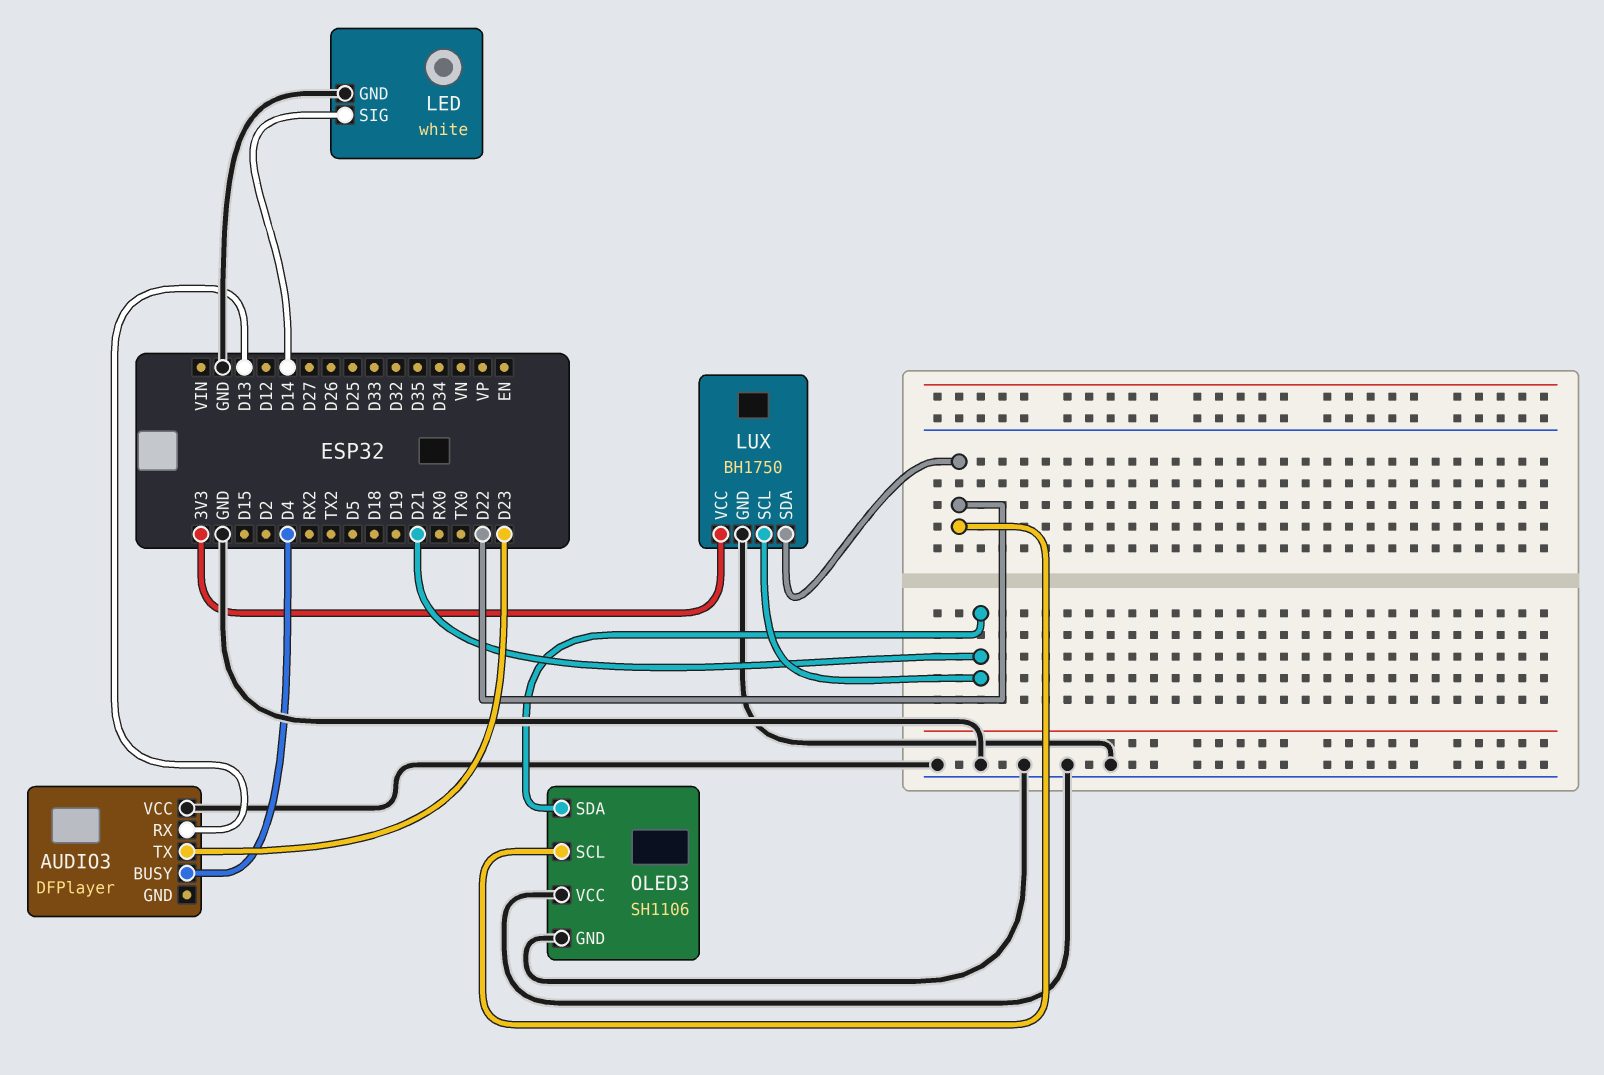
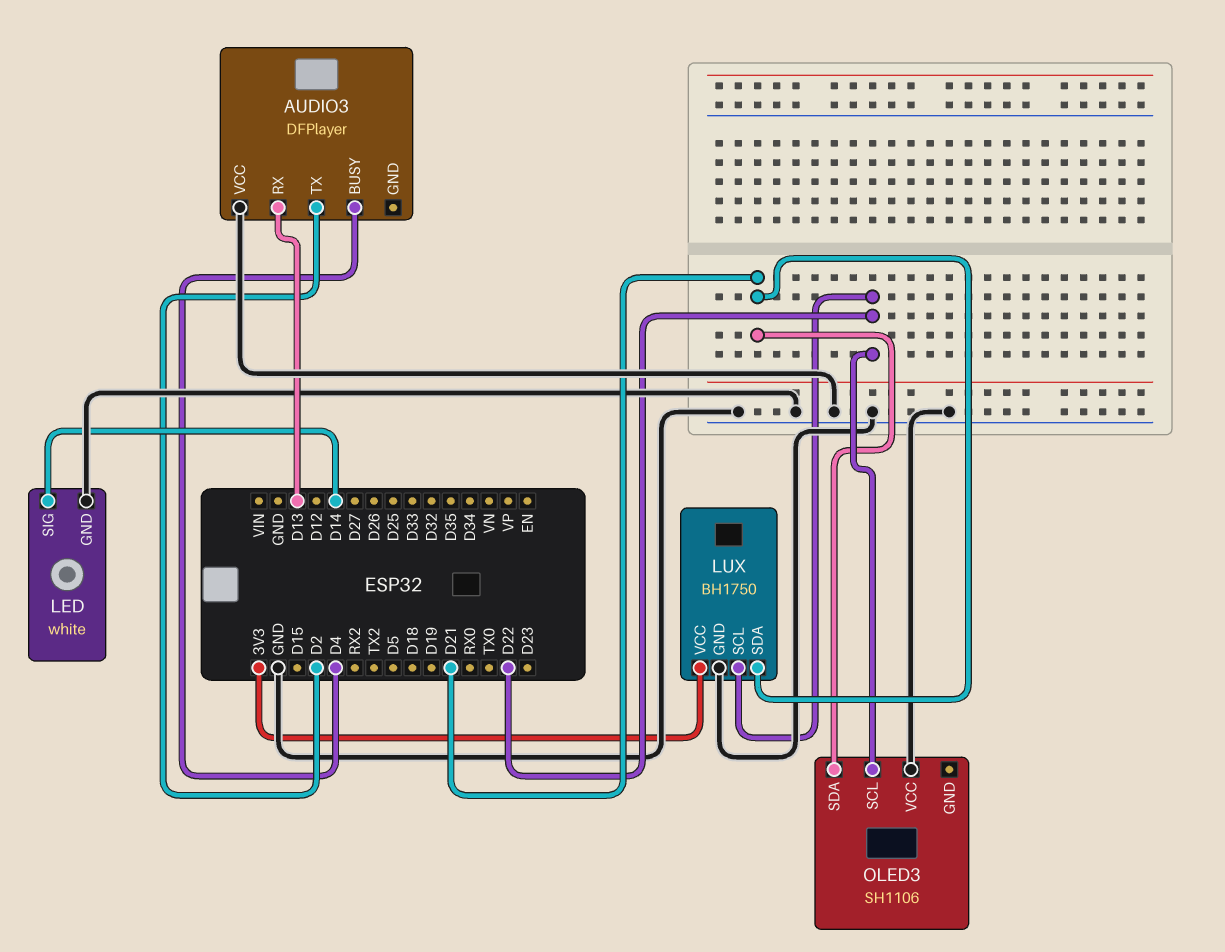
AUDIO3 pin TX: D23 -> D2
LUX pin SCL: D21 -> D22
LUX pin SDA: D22 -> D21
OLED3 pin GND: GND -> none

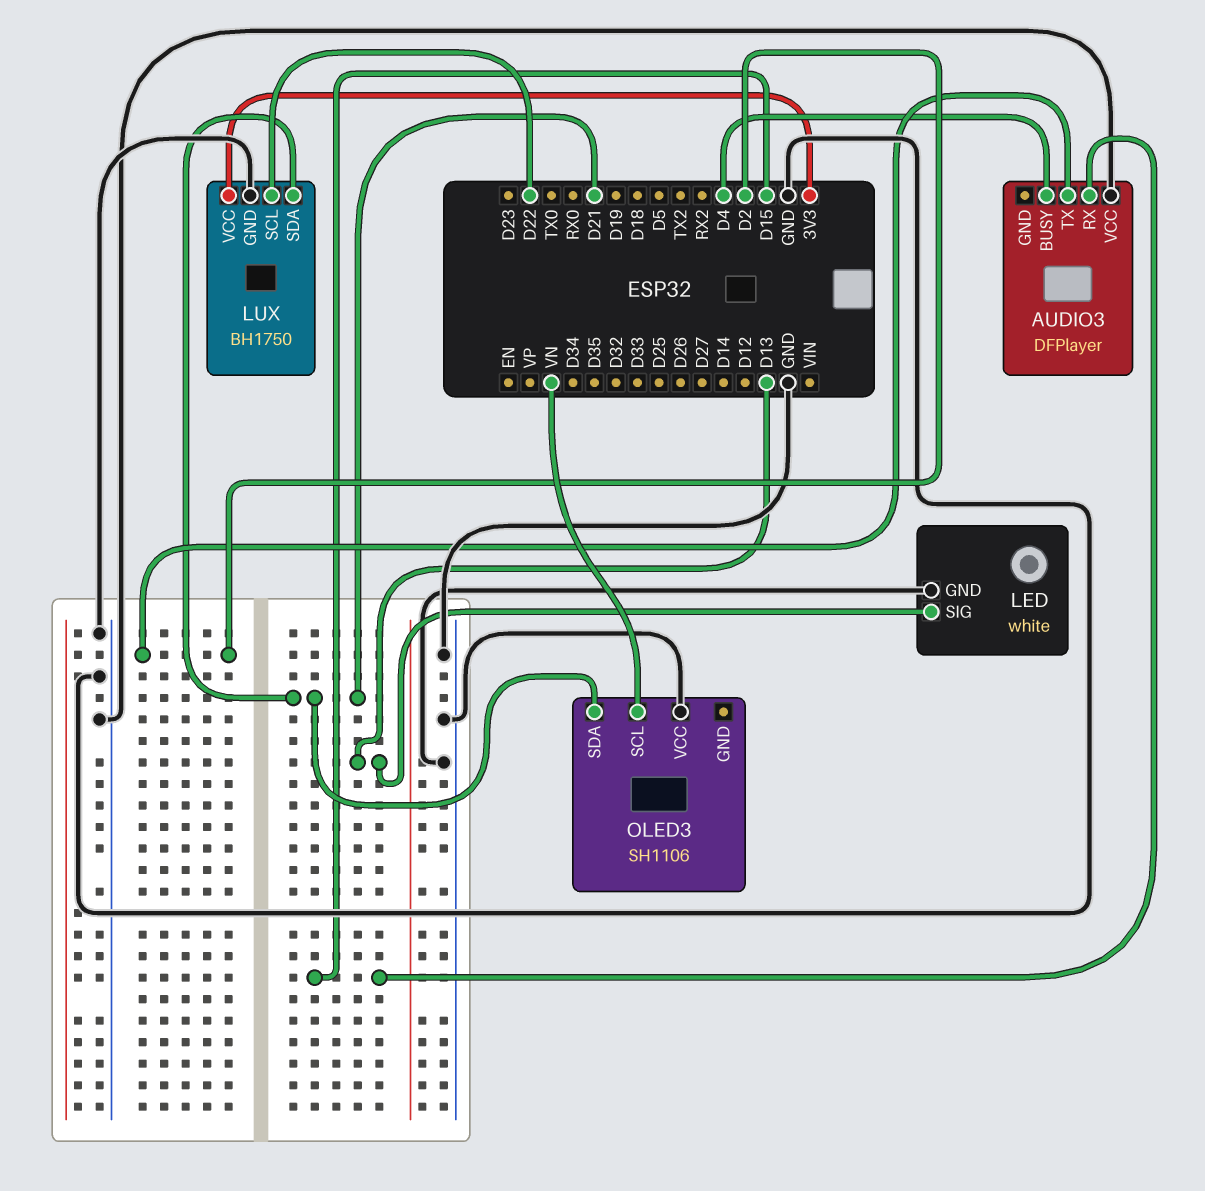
AUDIO3 pin RX: D13 -> D15
LED pin SIG: D14 -> D13
OLED3 pin SCL: D22 -> VN

